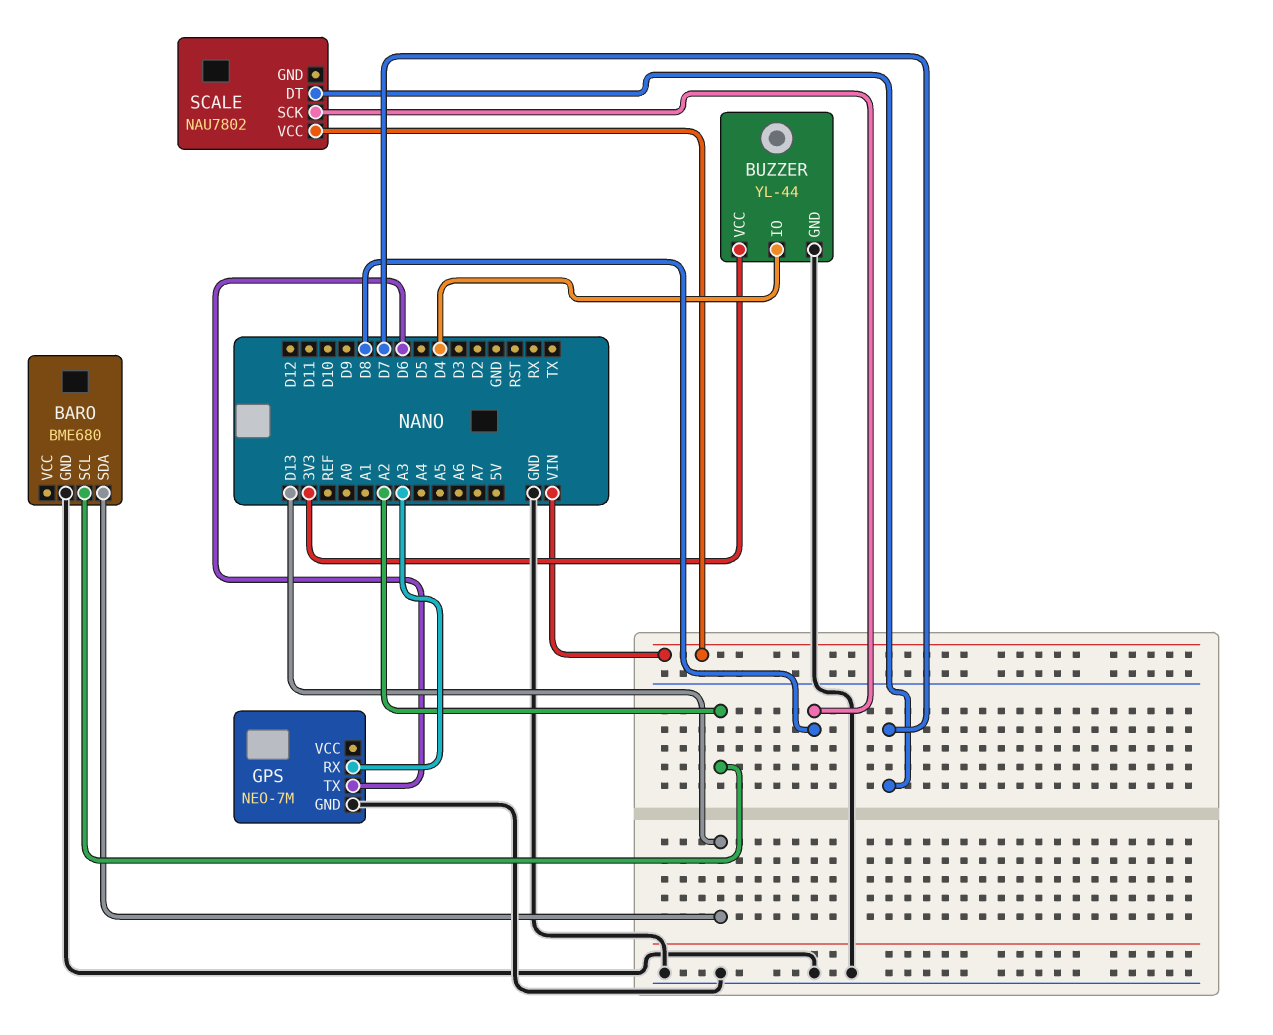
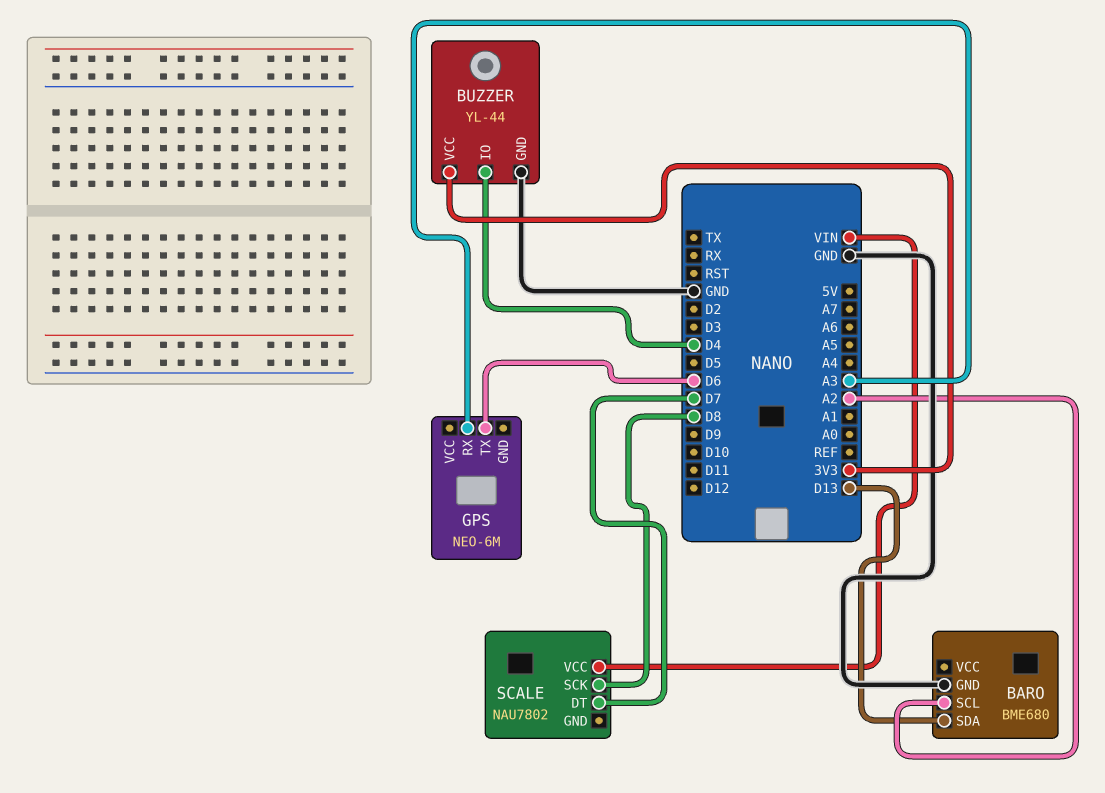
GPS: NEO-7M -> NEO-6M
GPS pin GND: GND -> none

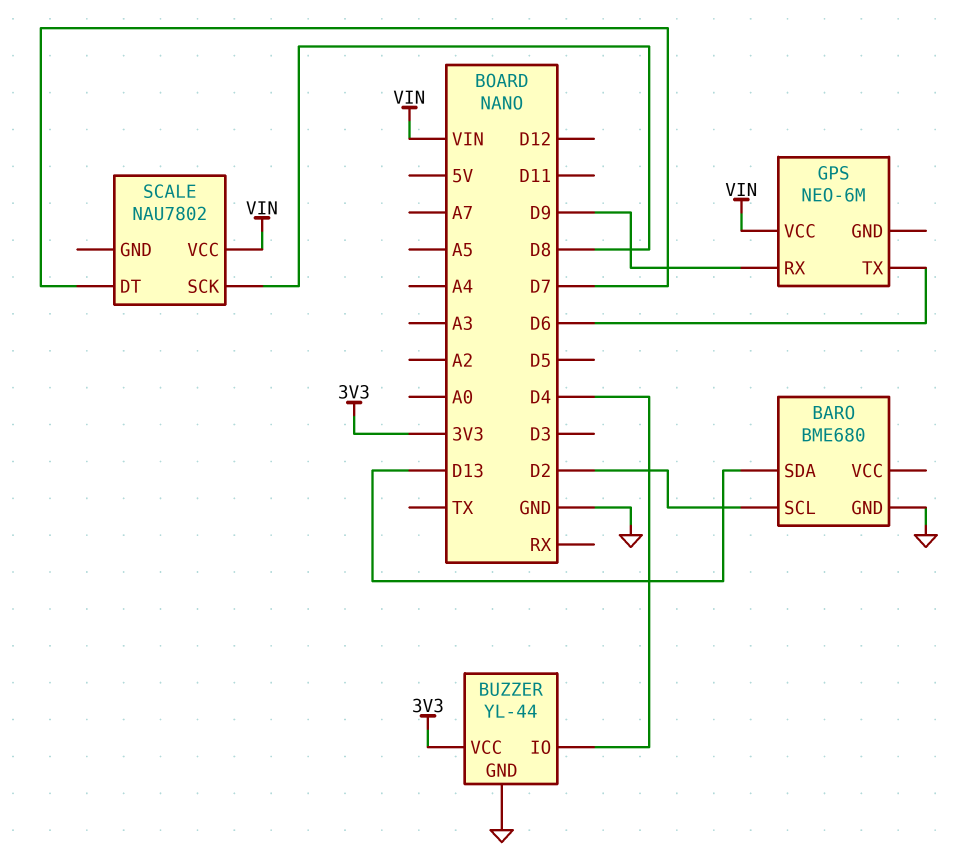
BARO pin SCL: A2 -> D2
GPS pin RX: A3 -> D9
GPS pin VCC: none -> VIN

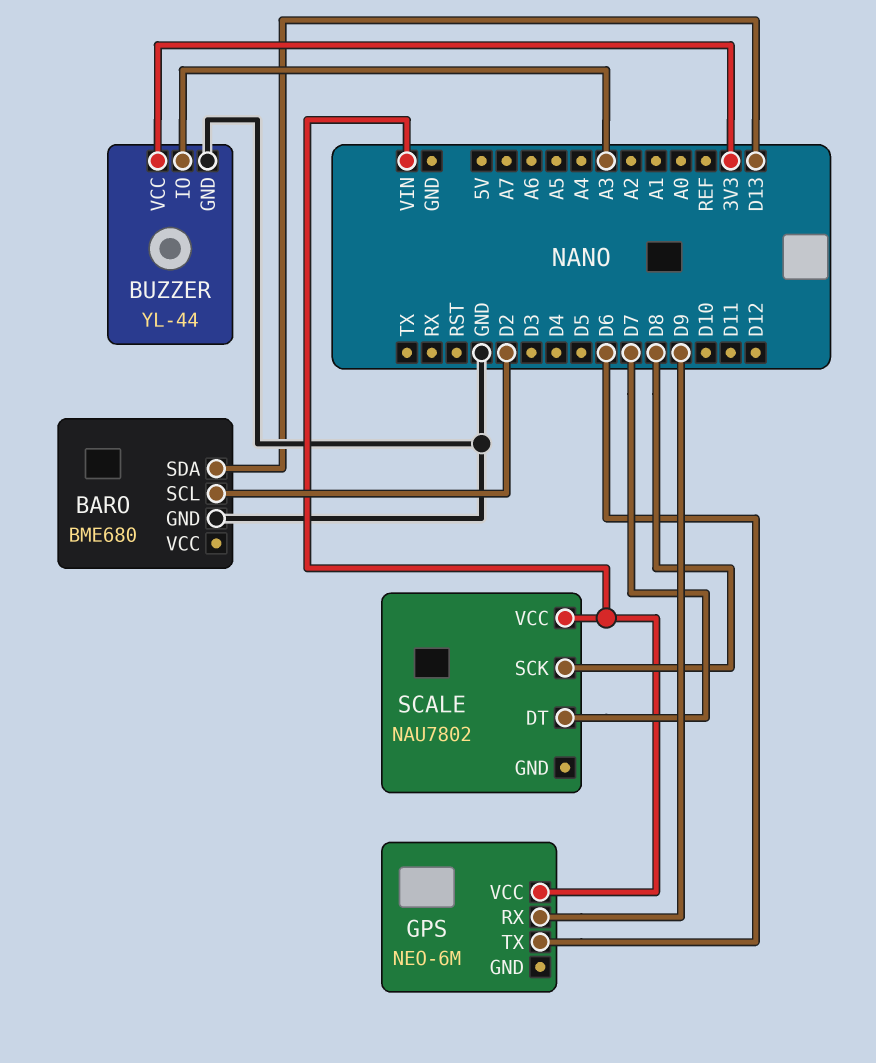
BUZZER pin IO: D4 -> A3

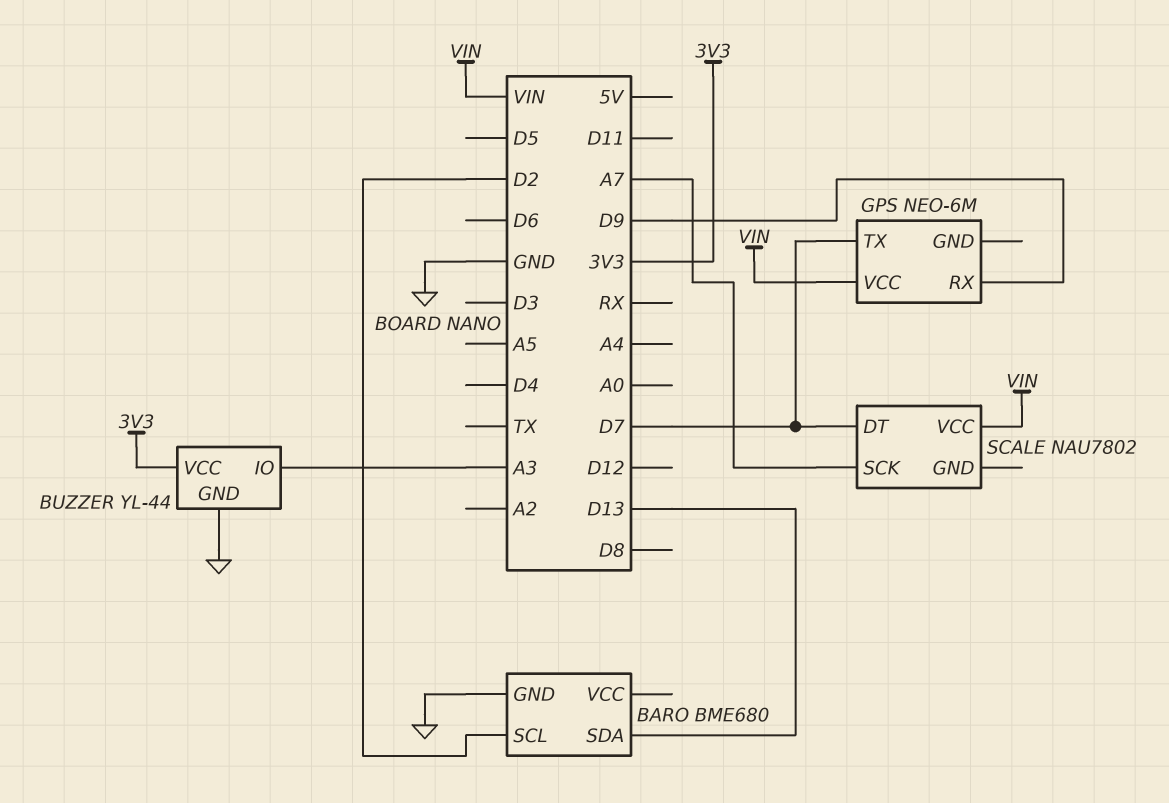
GPS pin TX: D6 -> D7
SCALE pin SCK: D8 -> A7

